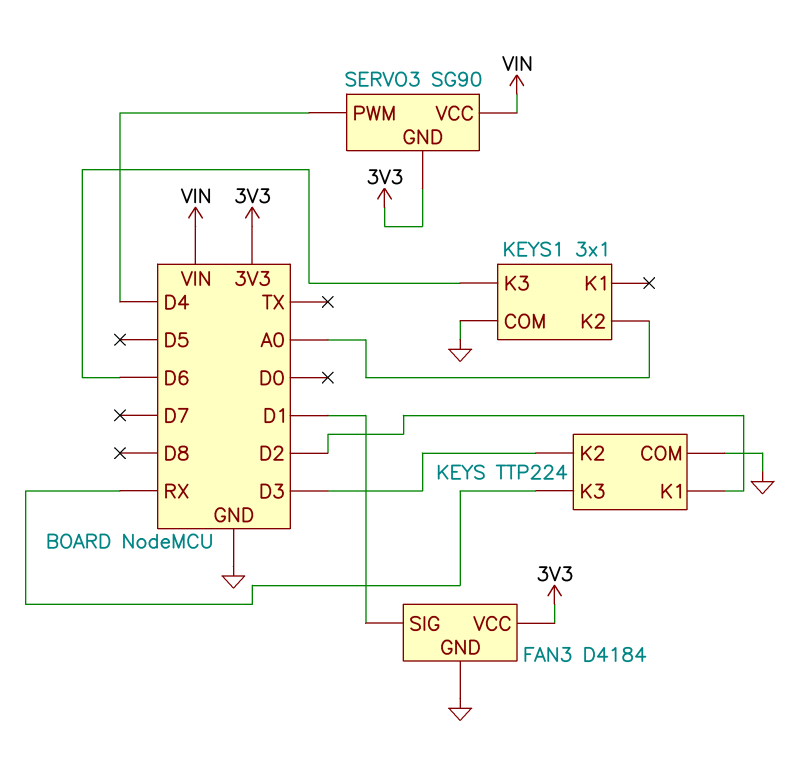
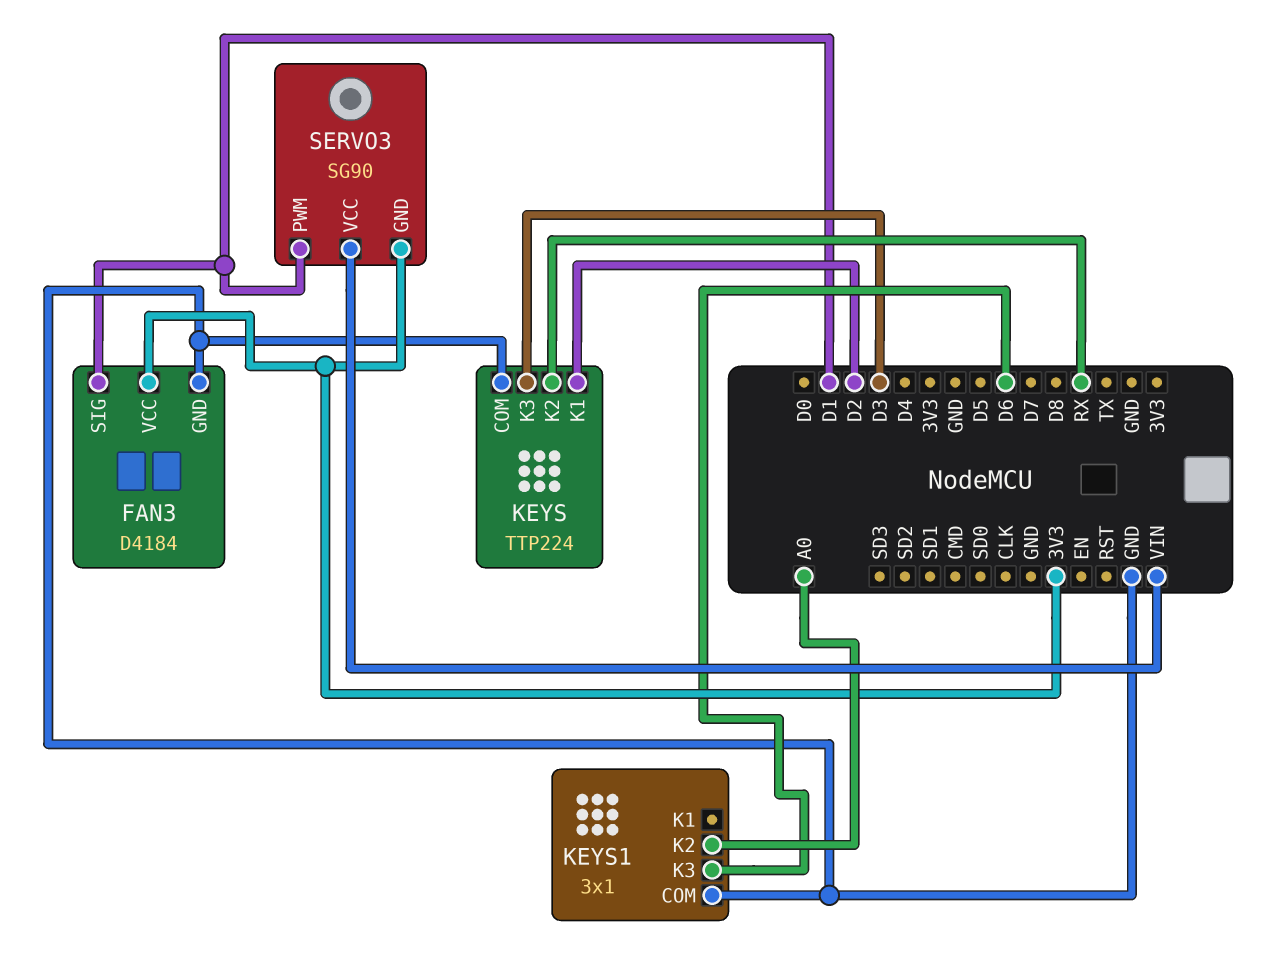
KEYS pin K2: D3 -> RX
KEYS pin K3: RX -> D3
SERVO3 pin PWM: D4 -> D1

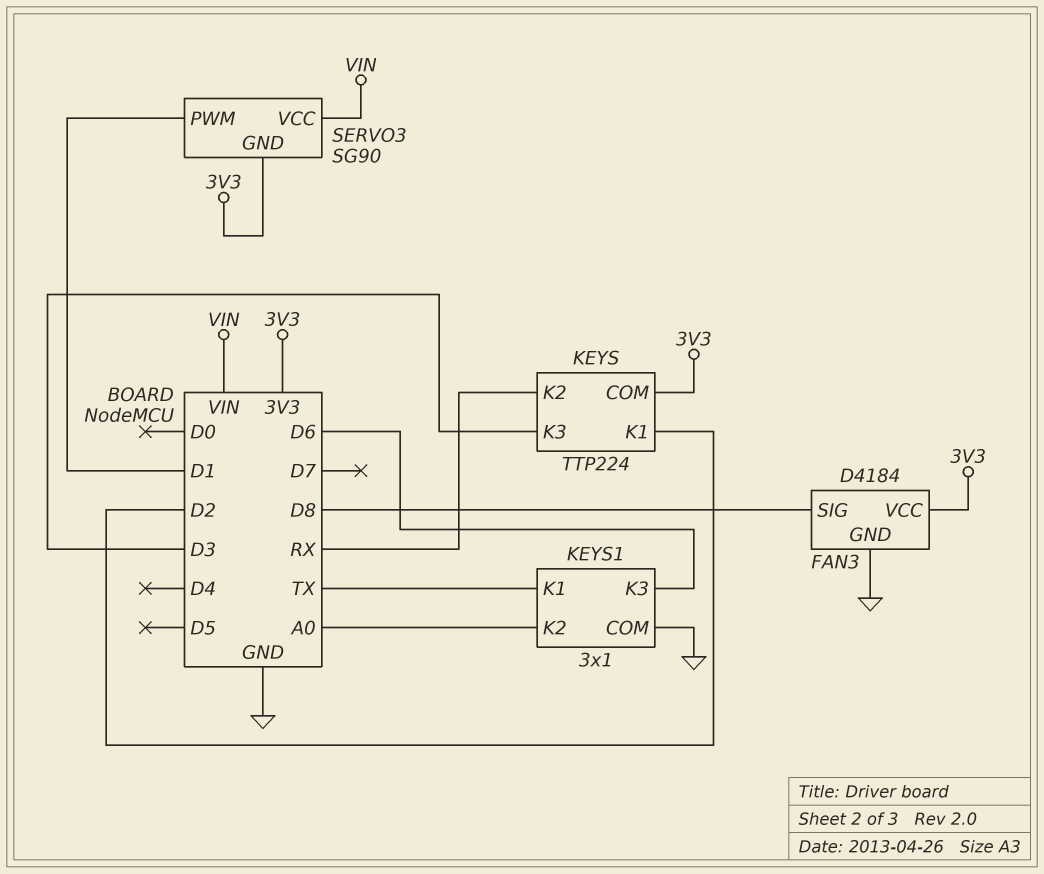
FAN3 pin SIG: D1 -> D8
KEYS pin COM: GND -> 3V3
KEYS1 pin K1: none -> TX

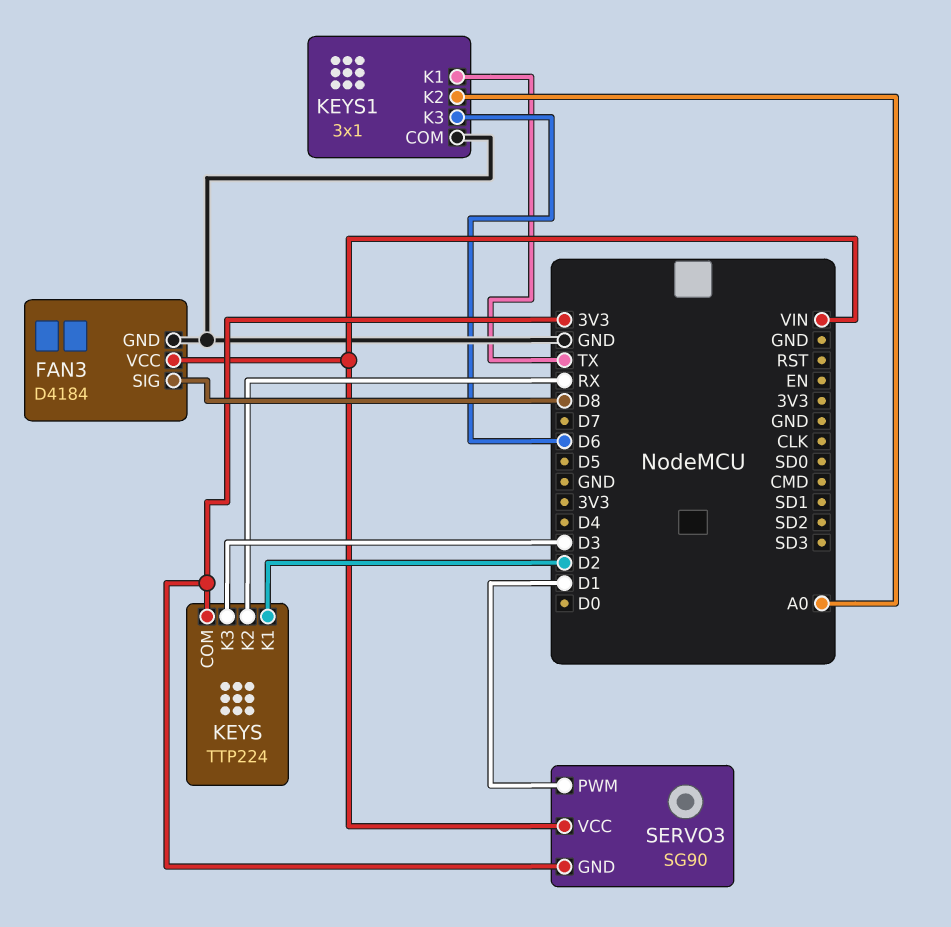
FAN3 pin VCC: 3V3 -> VIN

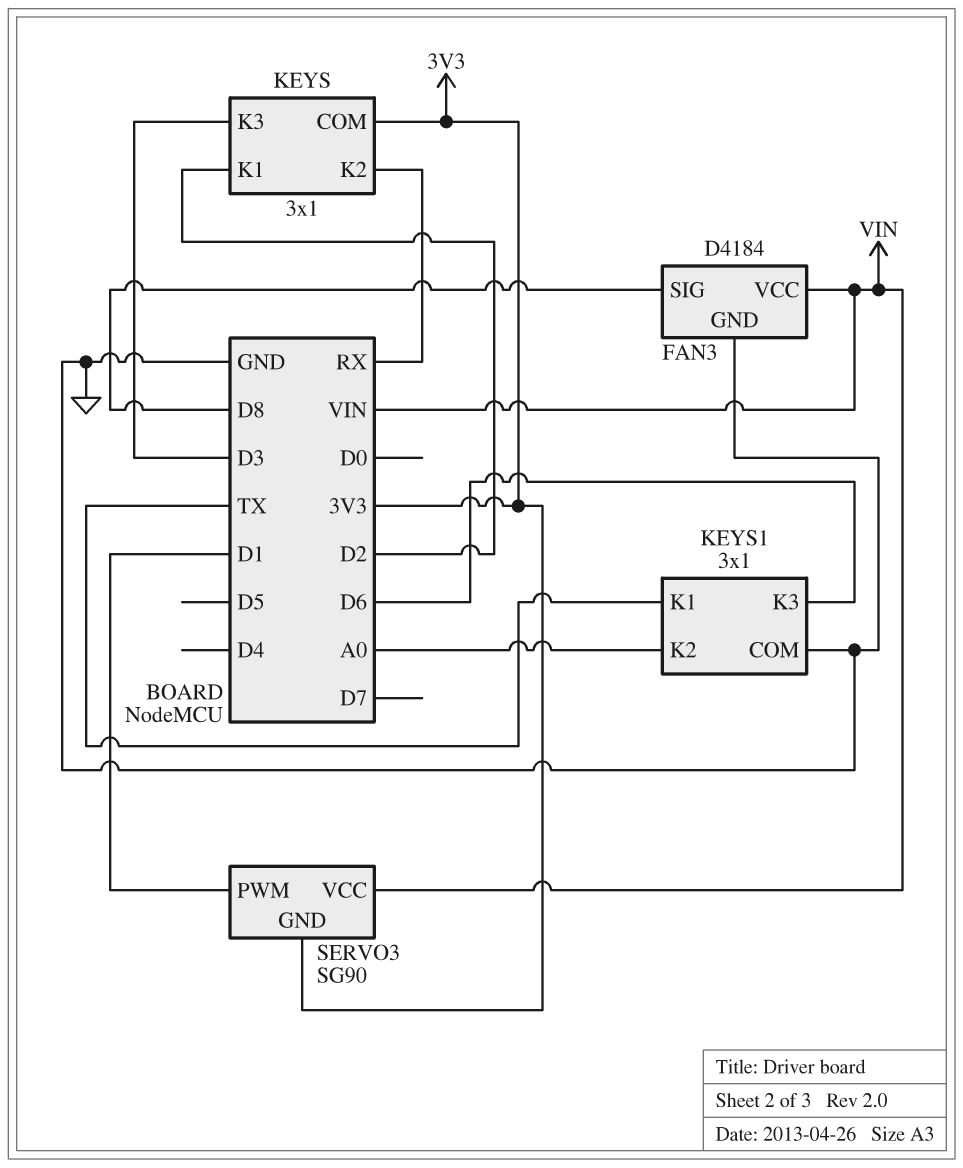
KEYS: TTP224 -> 3x1

